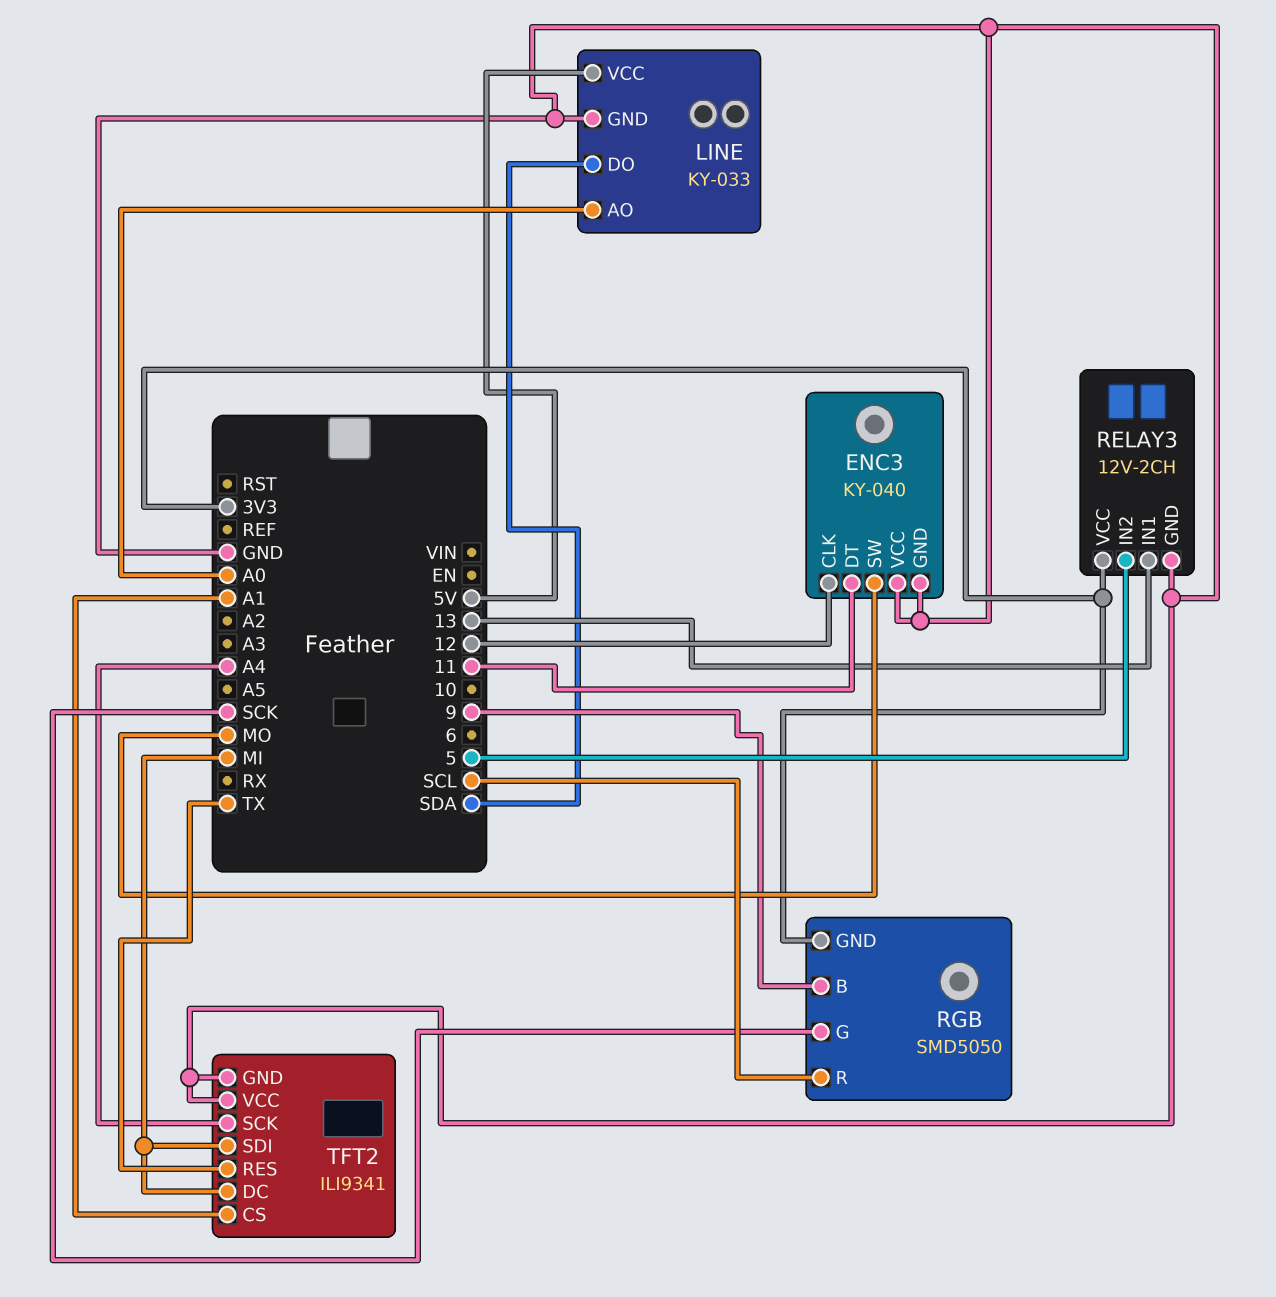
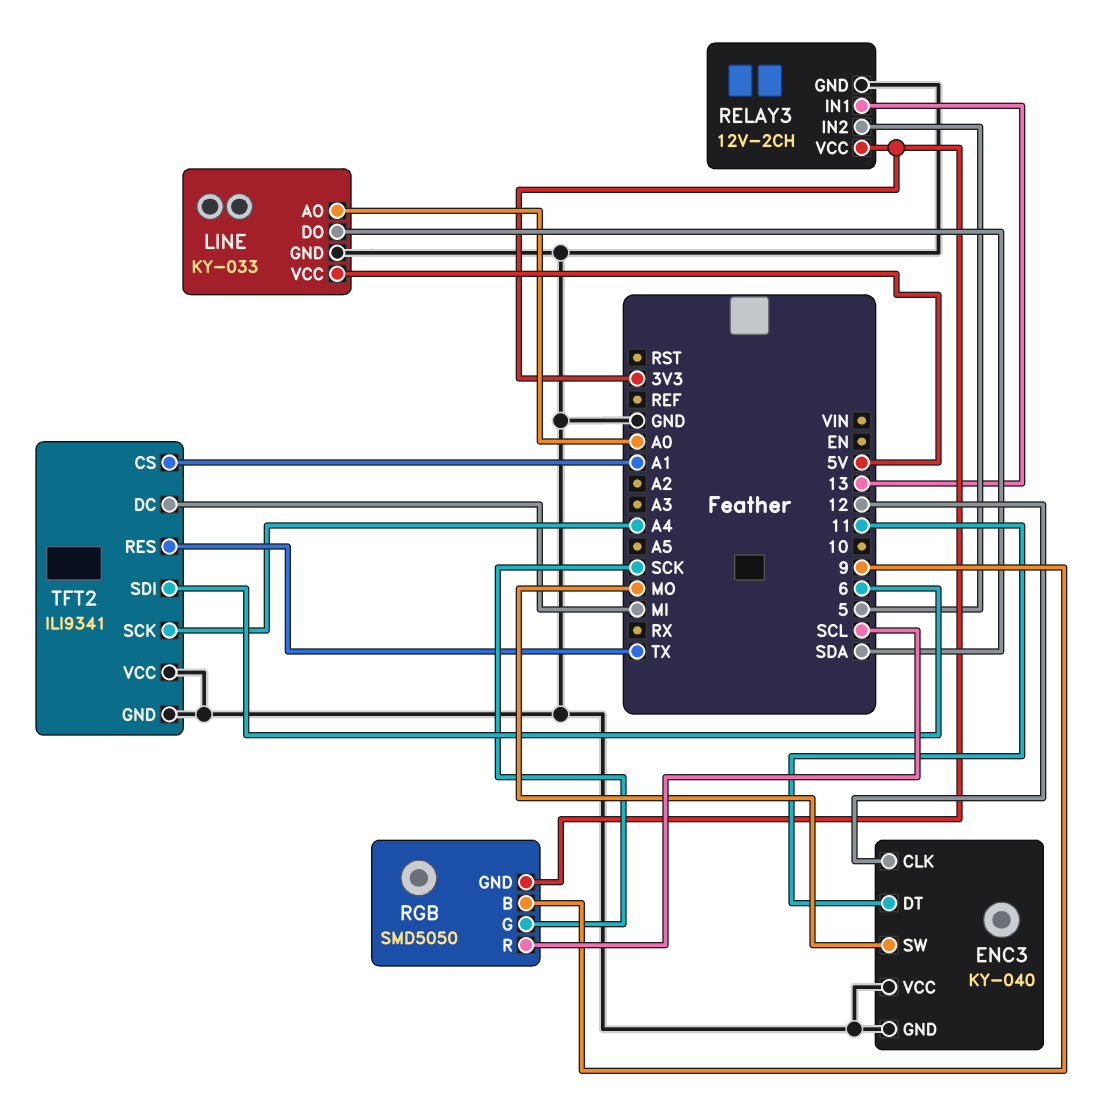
TFT2 pin SDI: MI -> 6

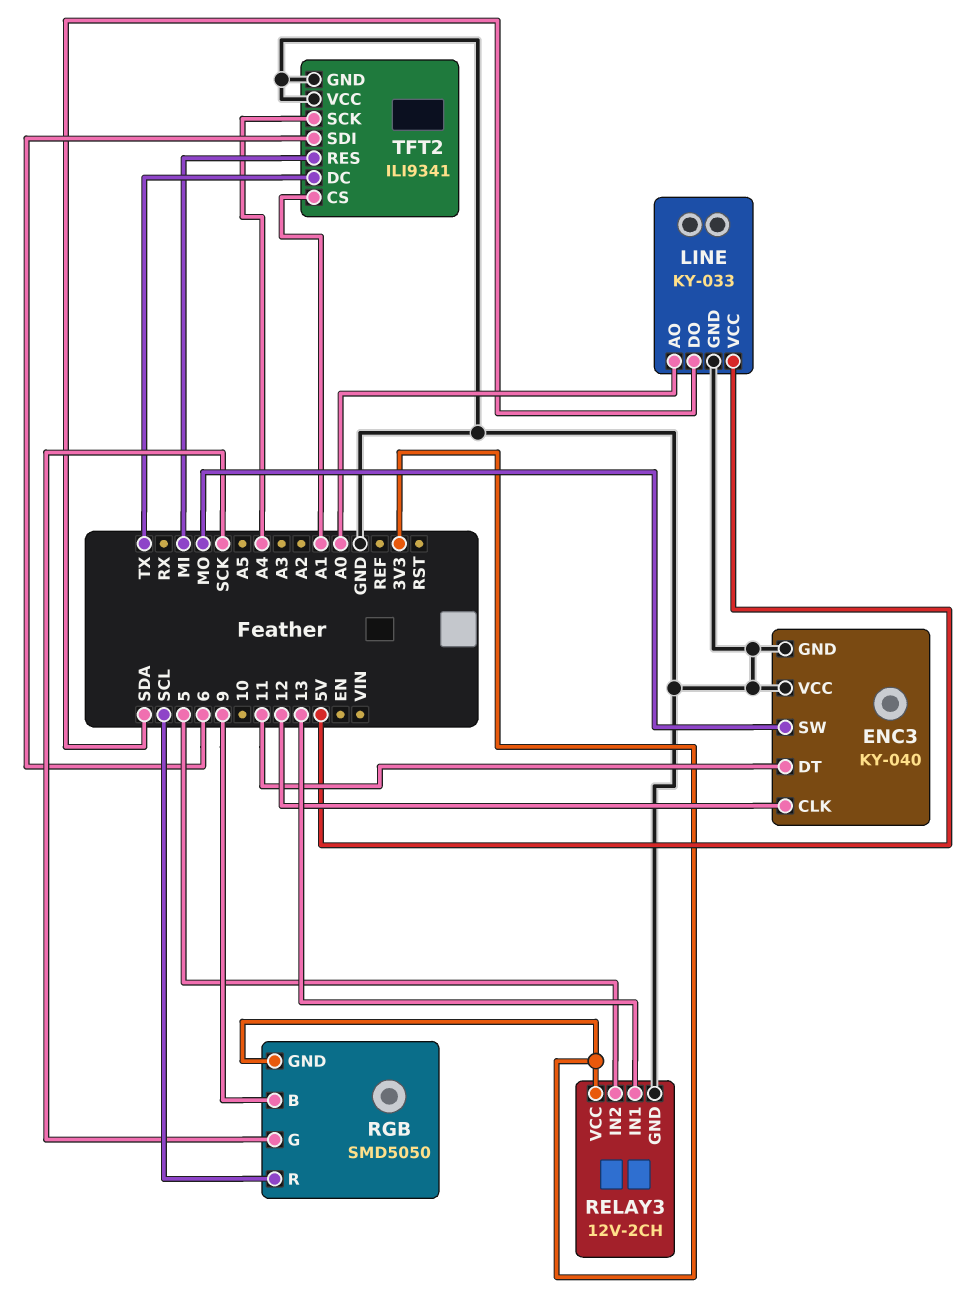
TFT2 pin DC: MI -> TX
TFT2 pin RES: TX -> MI

